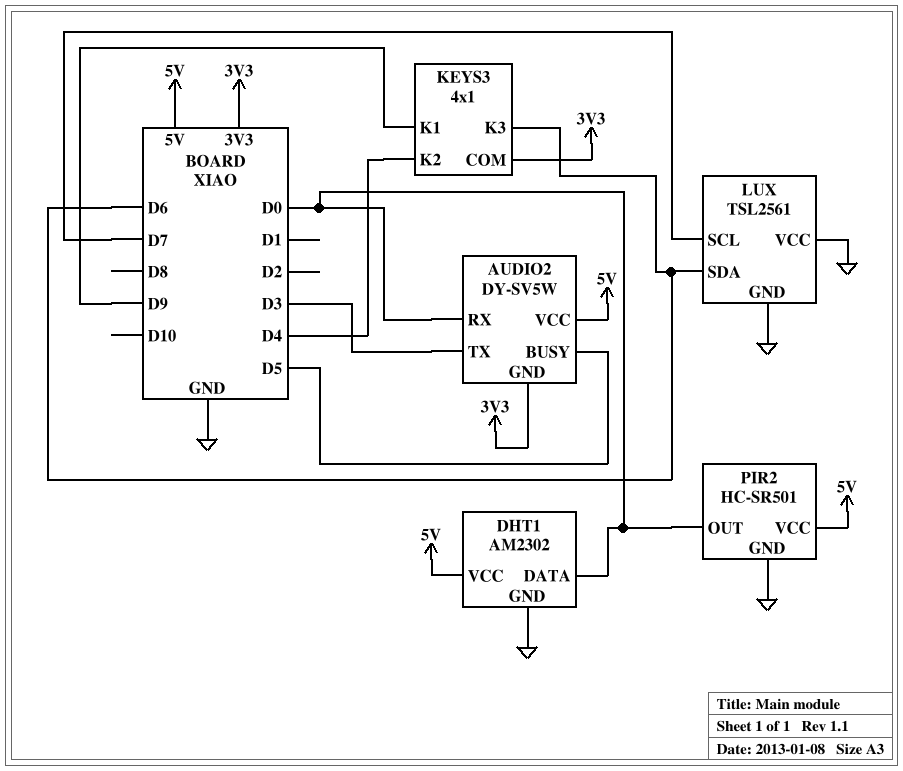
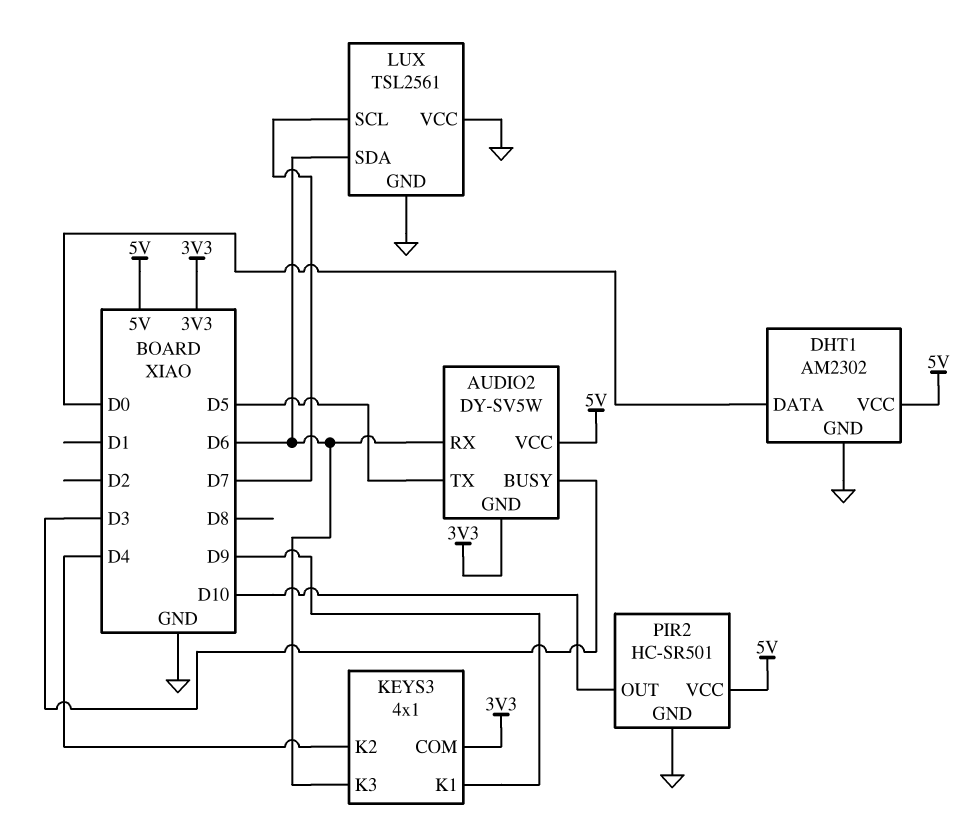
AUDIO2 pin BUSY: D5 -> D3
AUDIO2 pin RX: D0 -> D6
AUDIO2 pin TX: D3 -> D5
PIR2 pin OUT: D0 -> D10

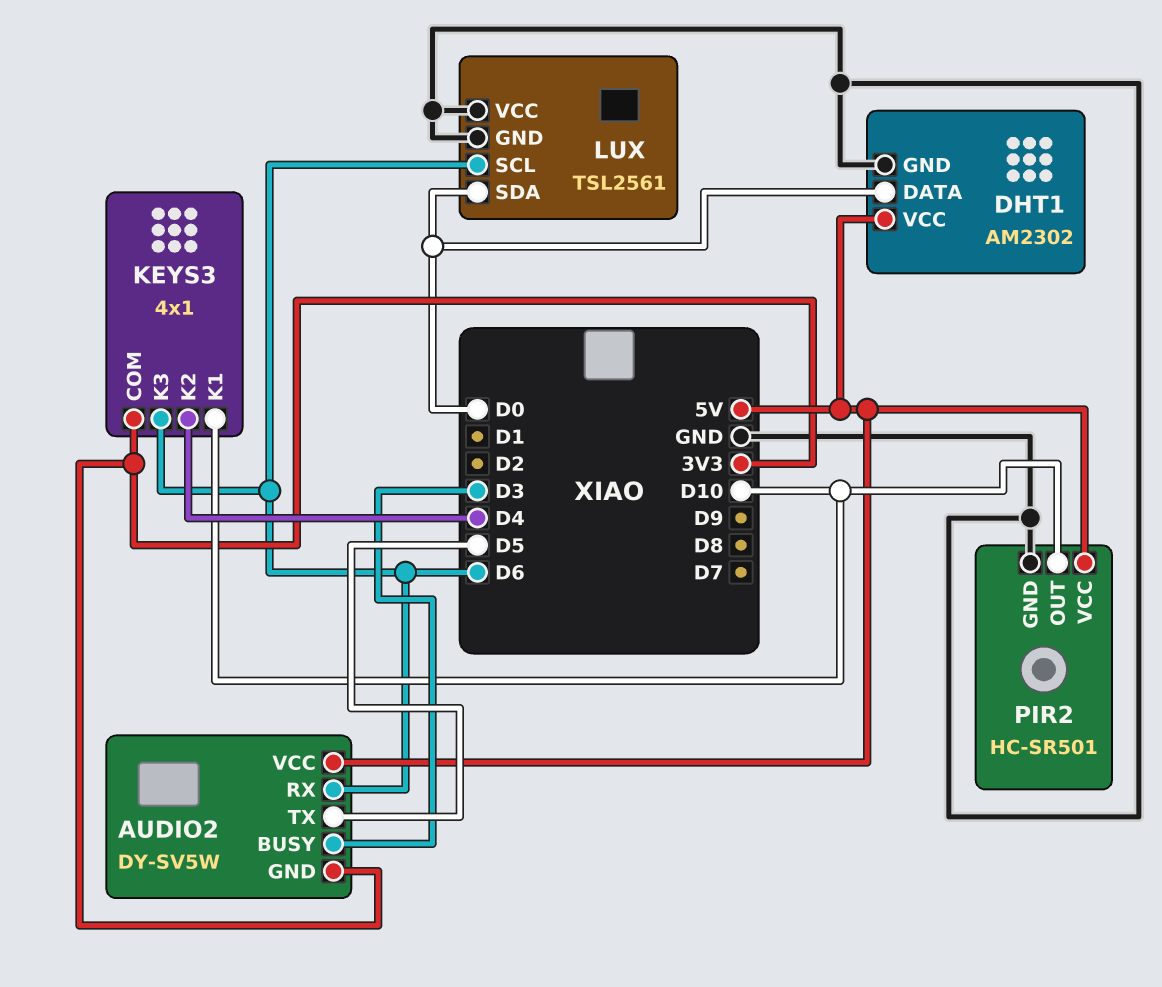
KEYS3 pin K1: D9 -> D10
LUX pin SCL: D7 -> D6
LUX pin SDA: D6 -> D0

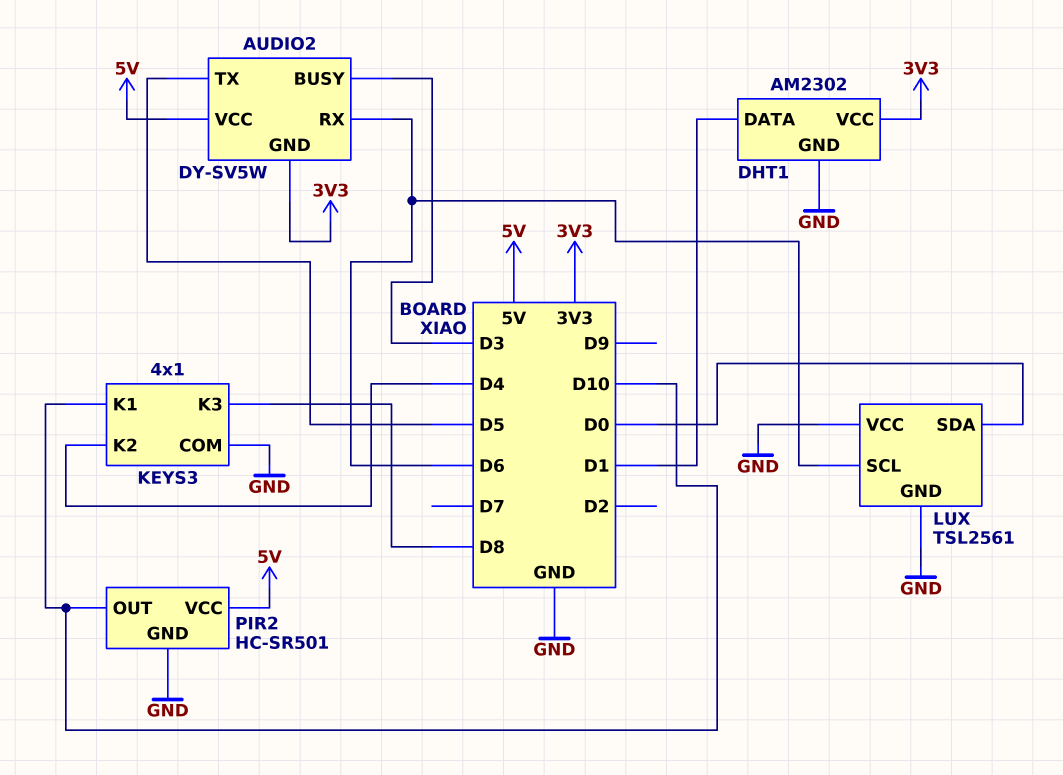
DHT1 pin DATA: D0 -> D1
DHT1 pin VCC: 5V -> 3V3
KEYS3 pin COM: 3V3 -> GND
KEYS3 pin K3: D6 -> D8

